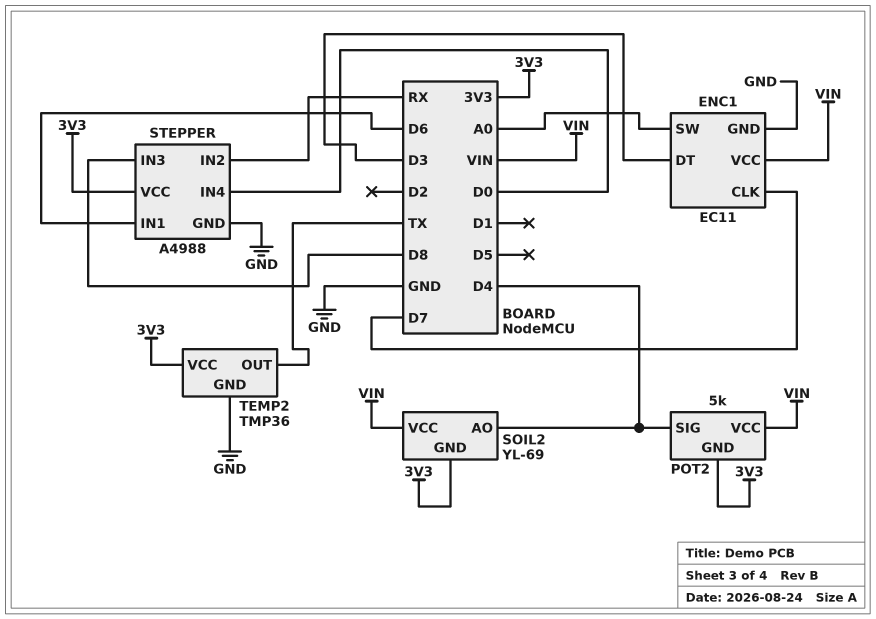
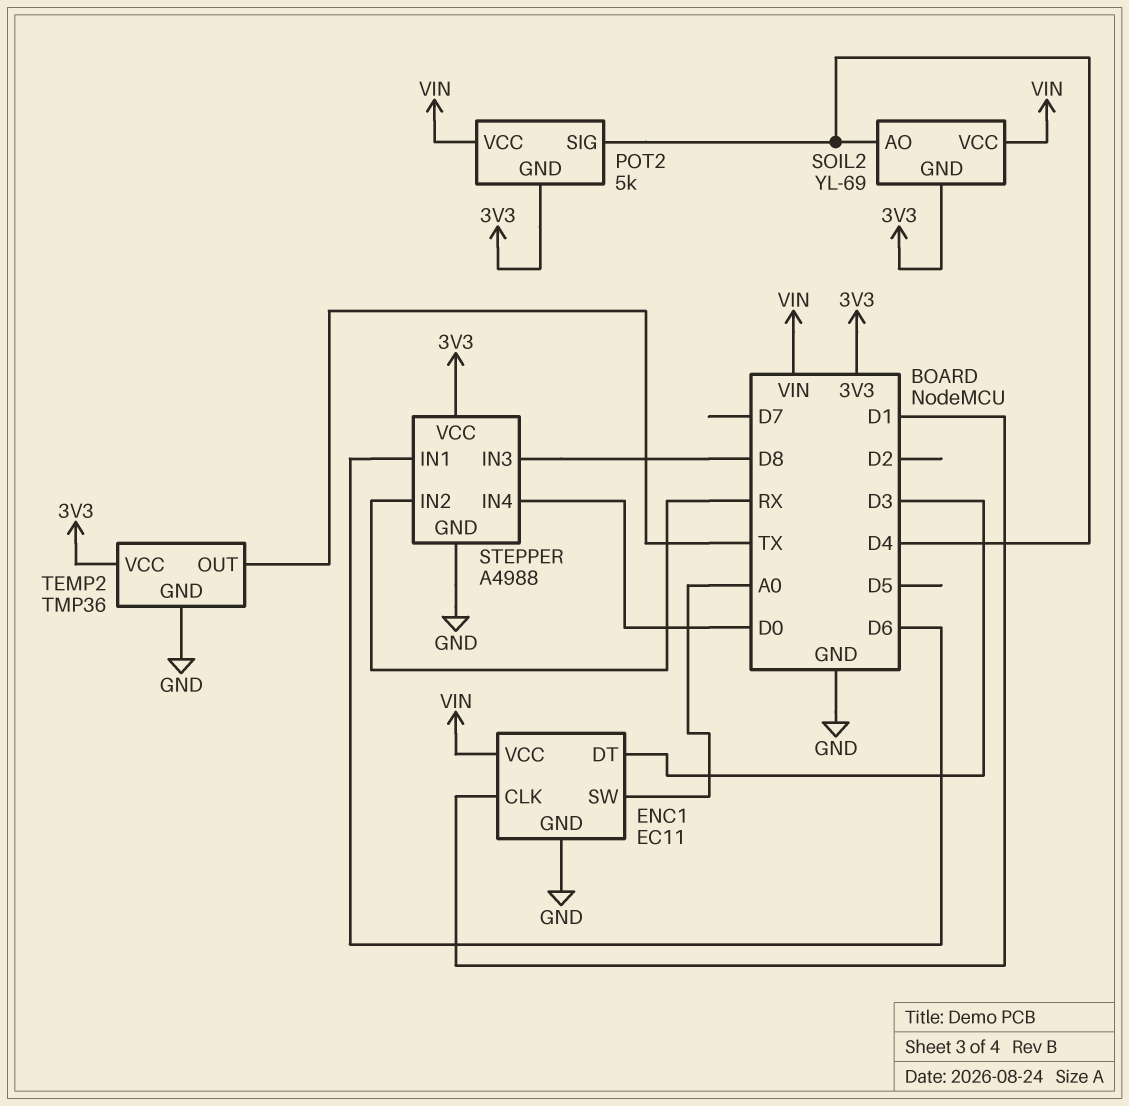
ENC1 pin CLK: D7 -> D1

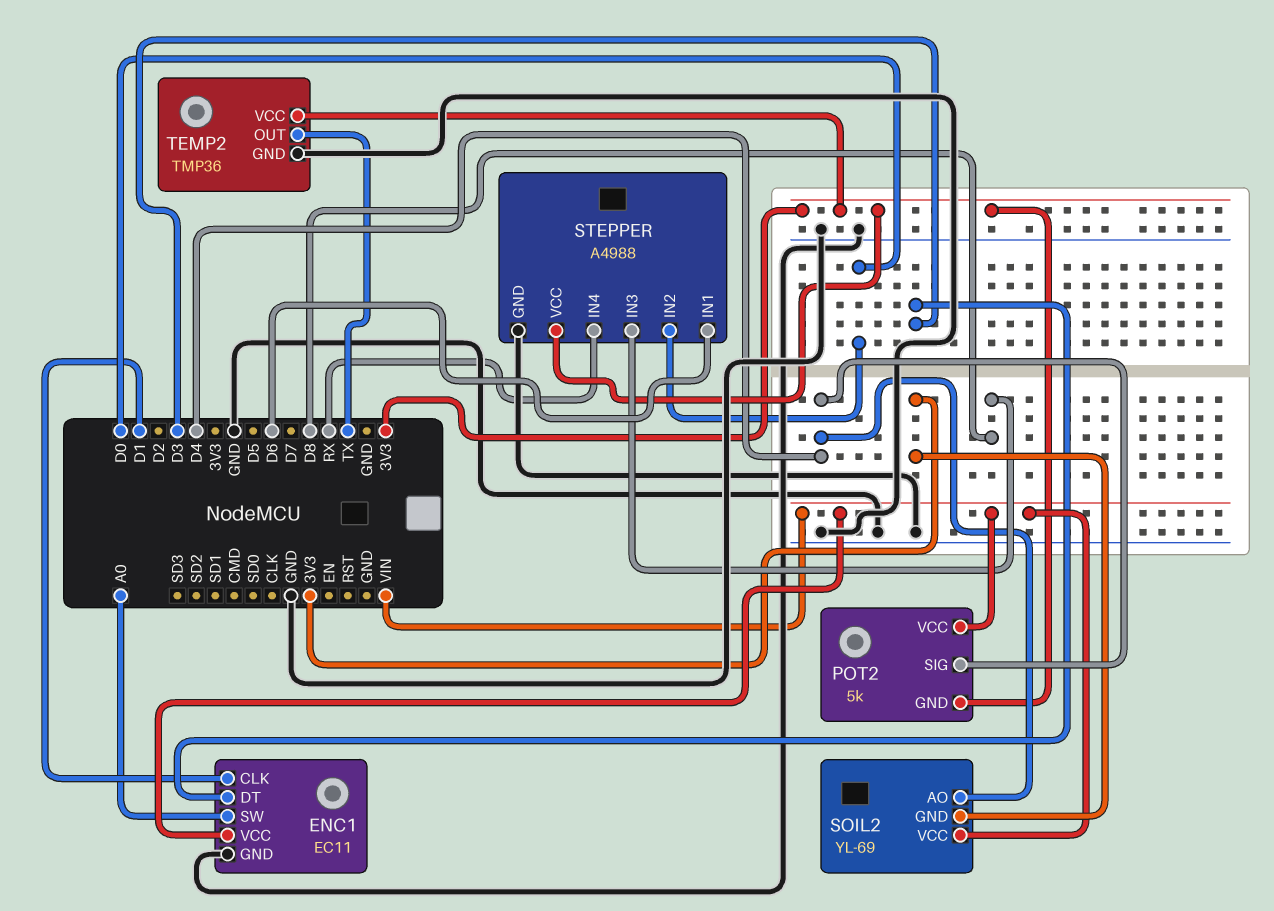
STEPPER pin IN2: RX -> D0
STEPPER pin IN4: D0 -> RX

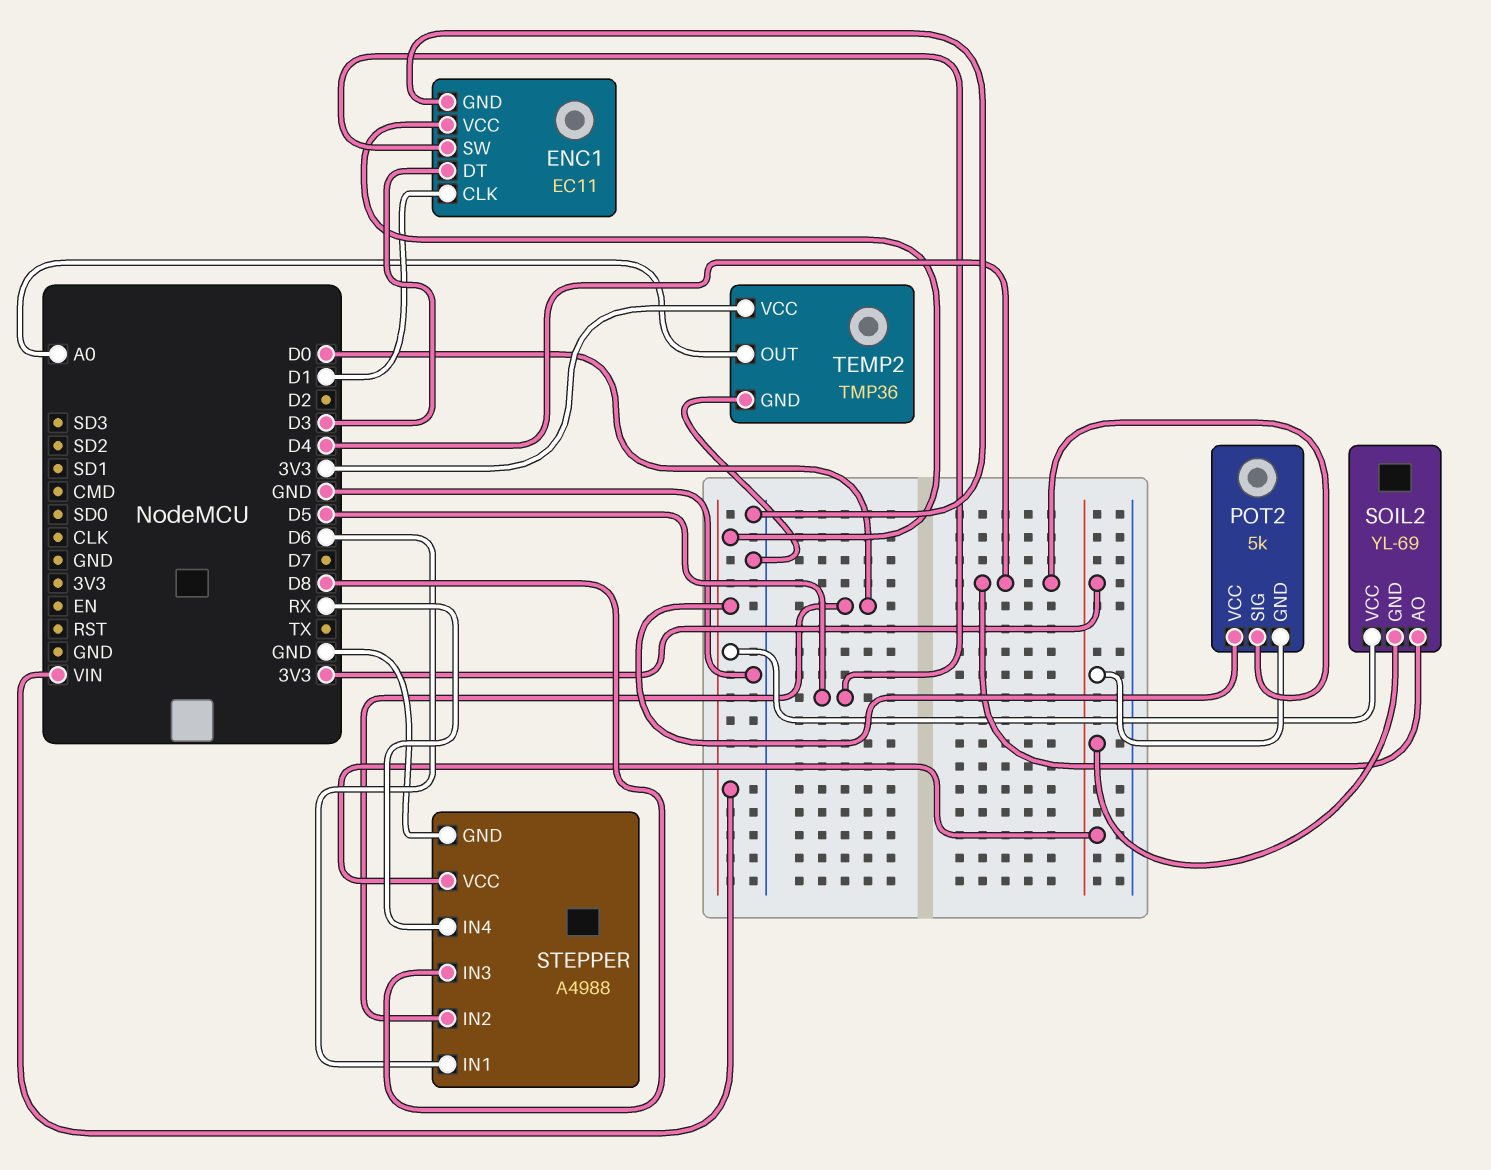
ENC1 pin SW: A0 -> D5
TEMP2 pin OUT: TX -> A0

